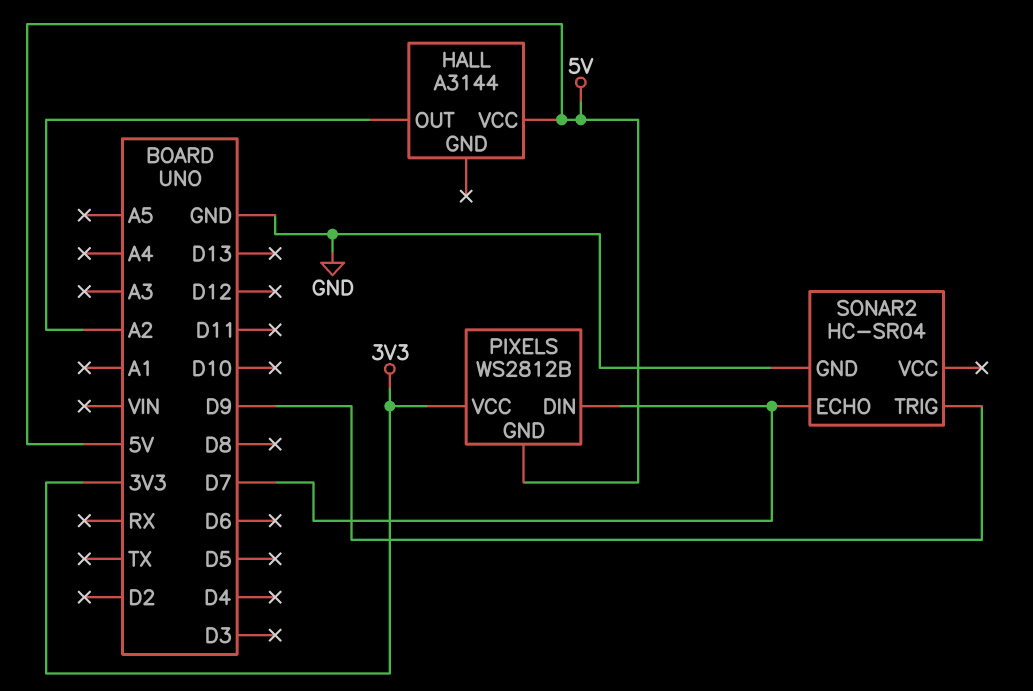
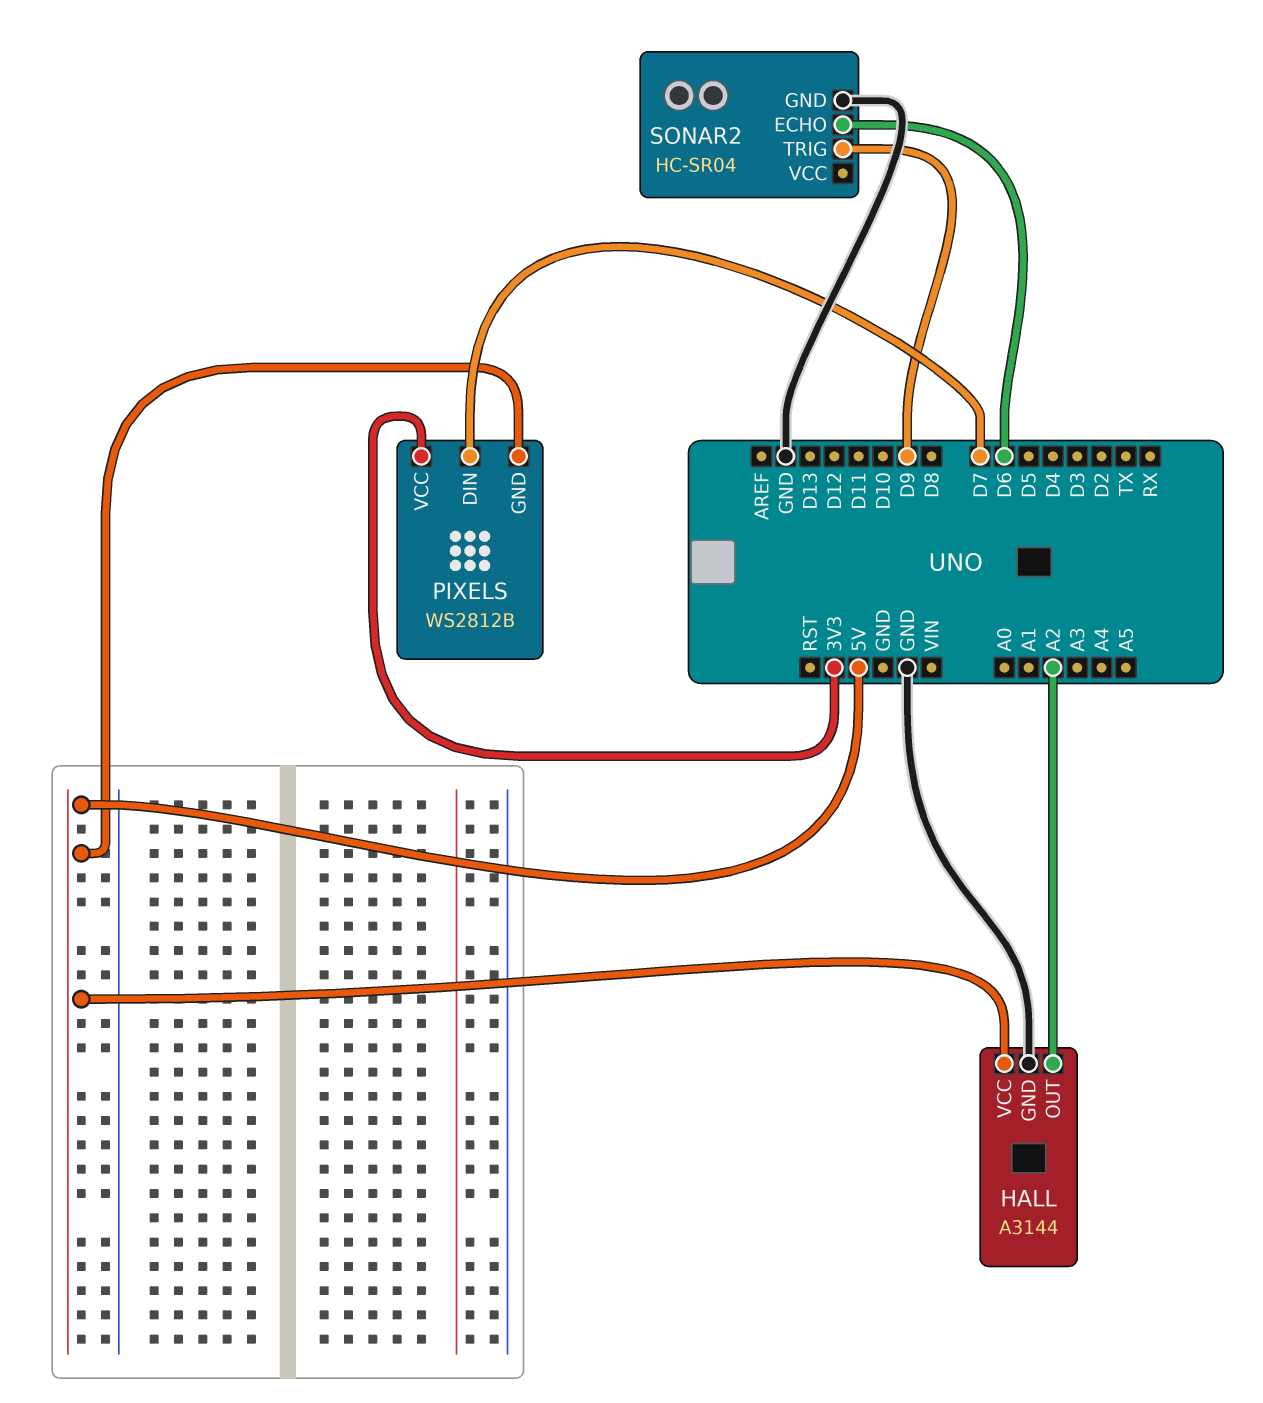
HALL pin GND: none -> GND
SONAR2 pin ECHO: D7 -> D6

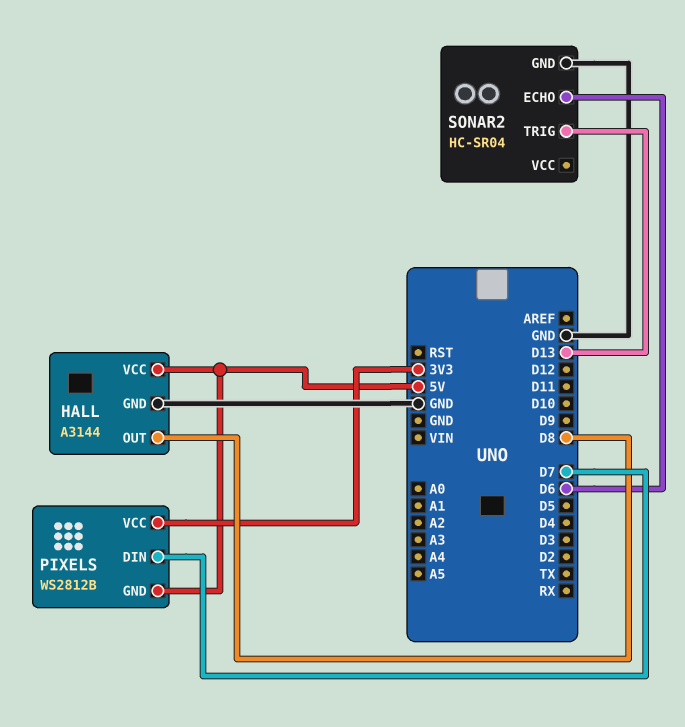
HALL pin OUT: A2 -> D8
SONAR2 pin TRIG: D9 -> D13

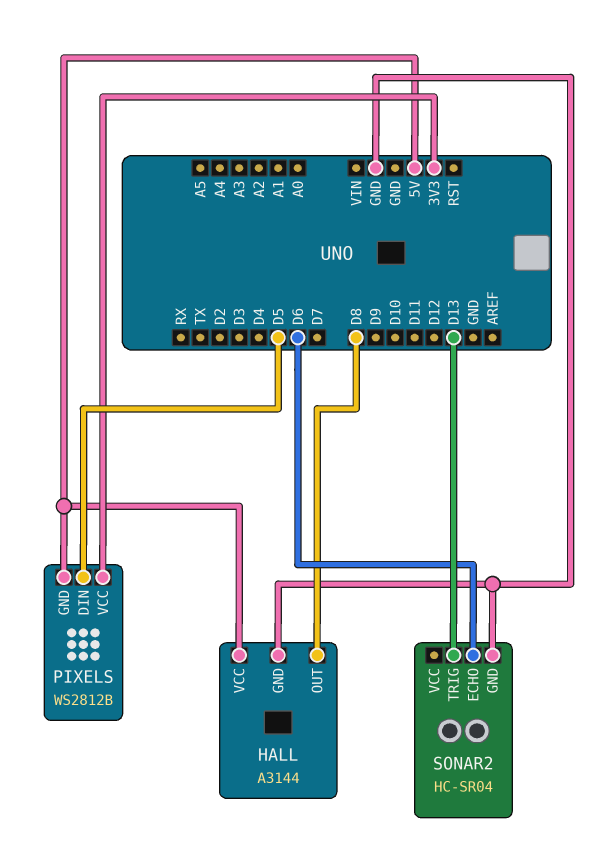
PIXELS pin DIN: D7 -> D5

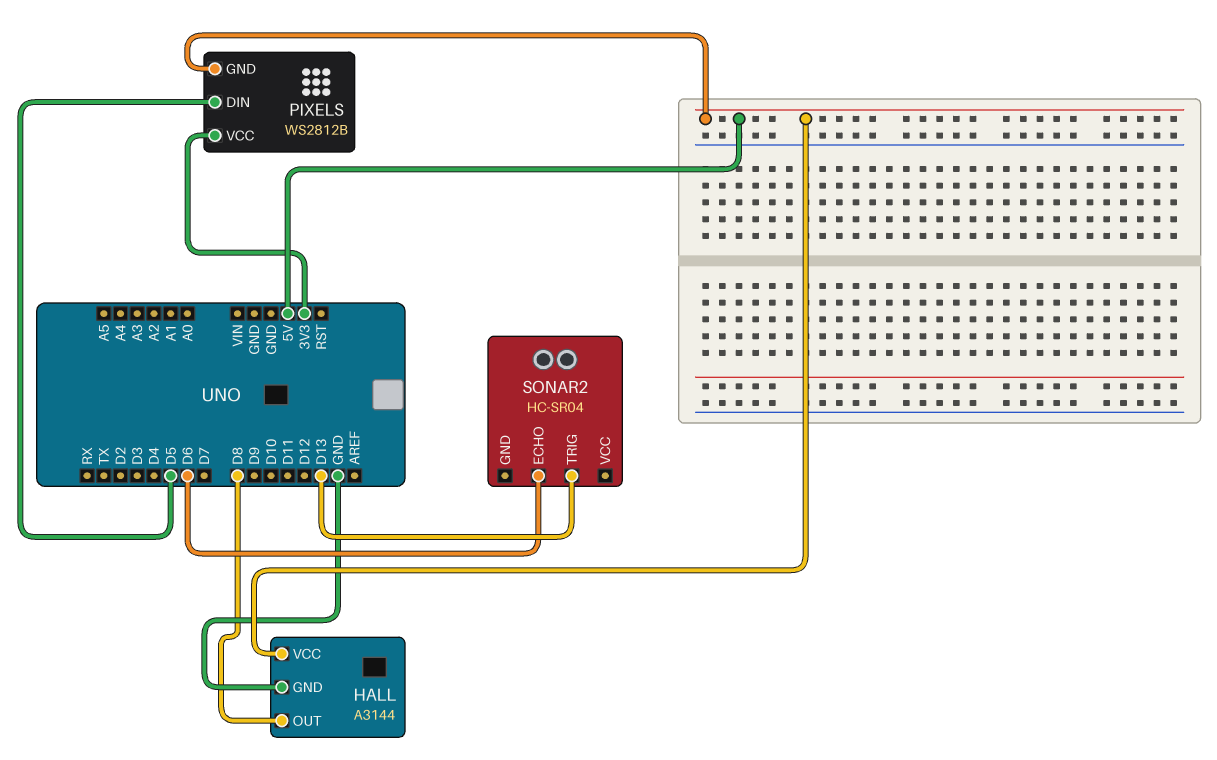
SONAR2 pin GND: GND -> none

